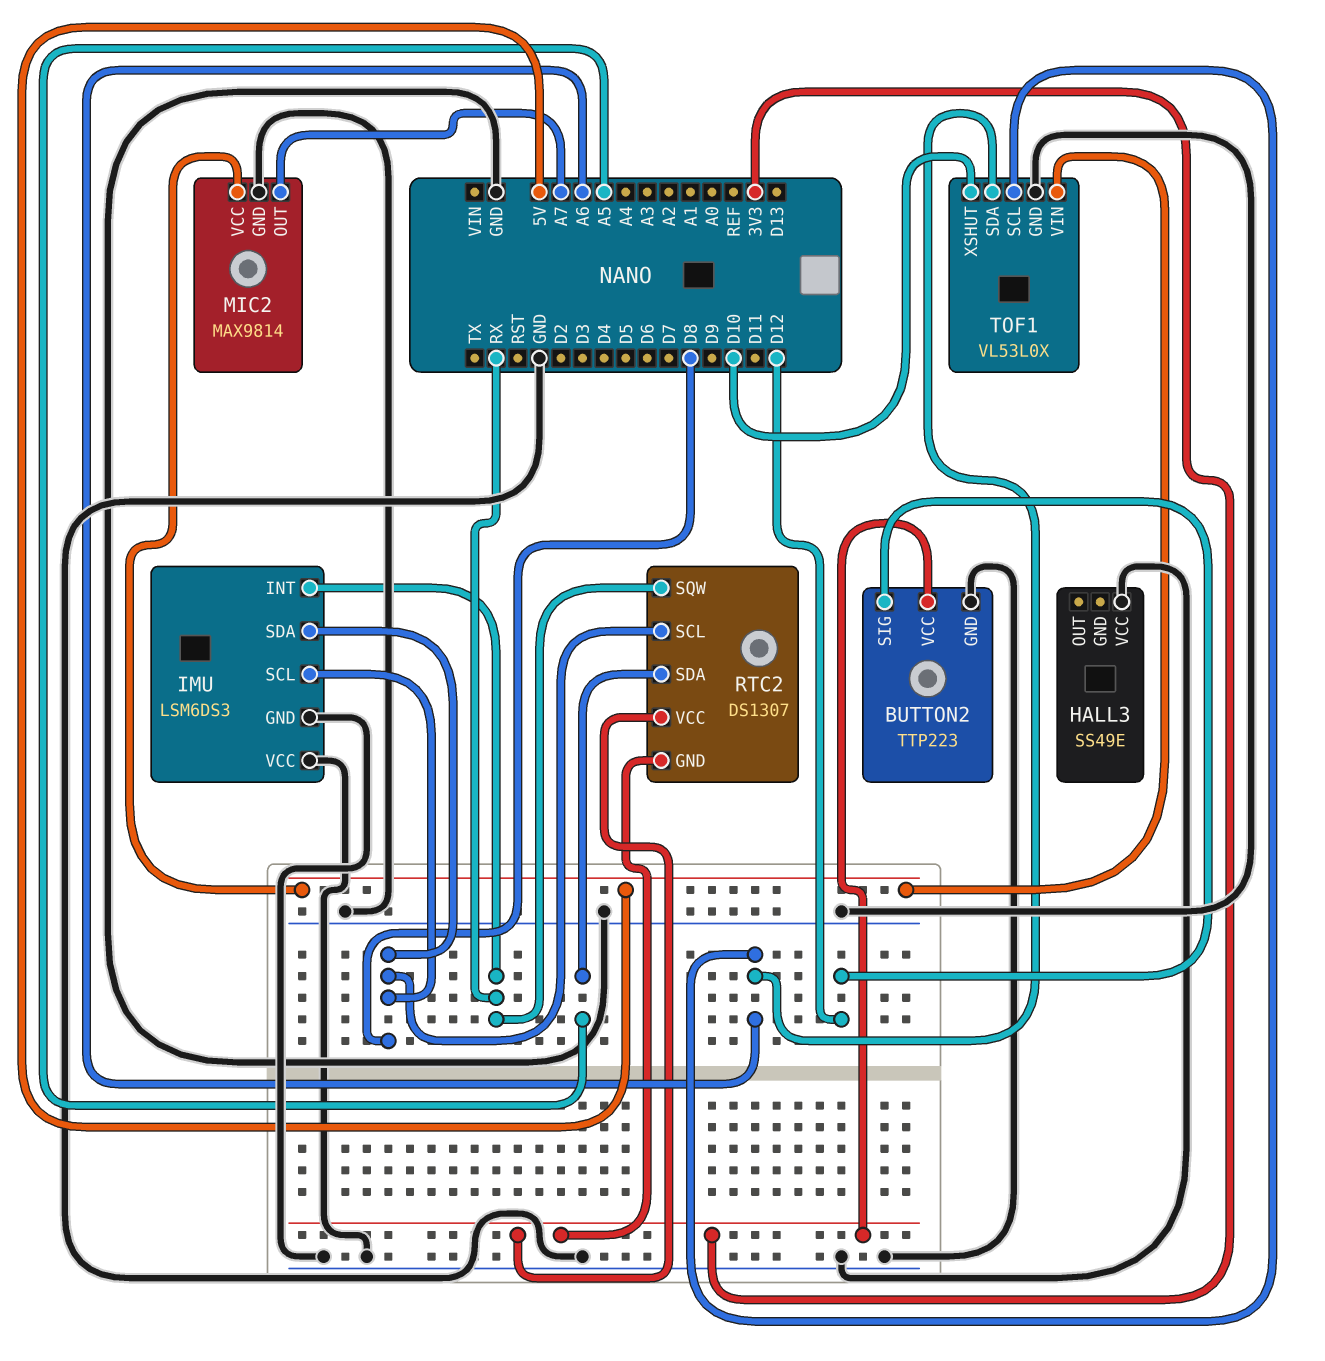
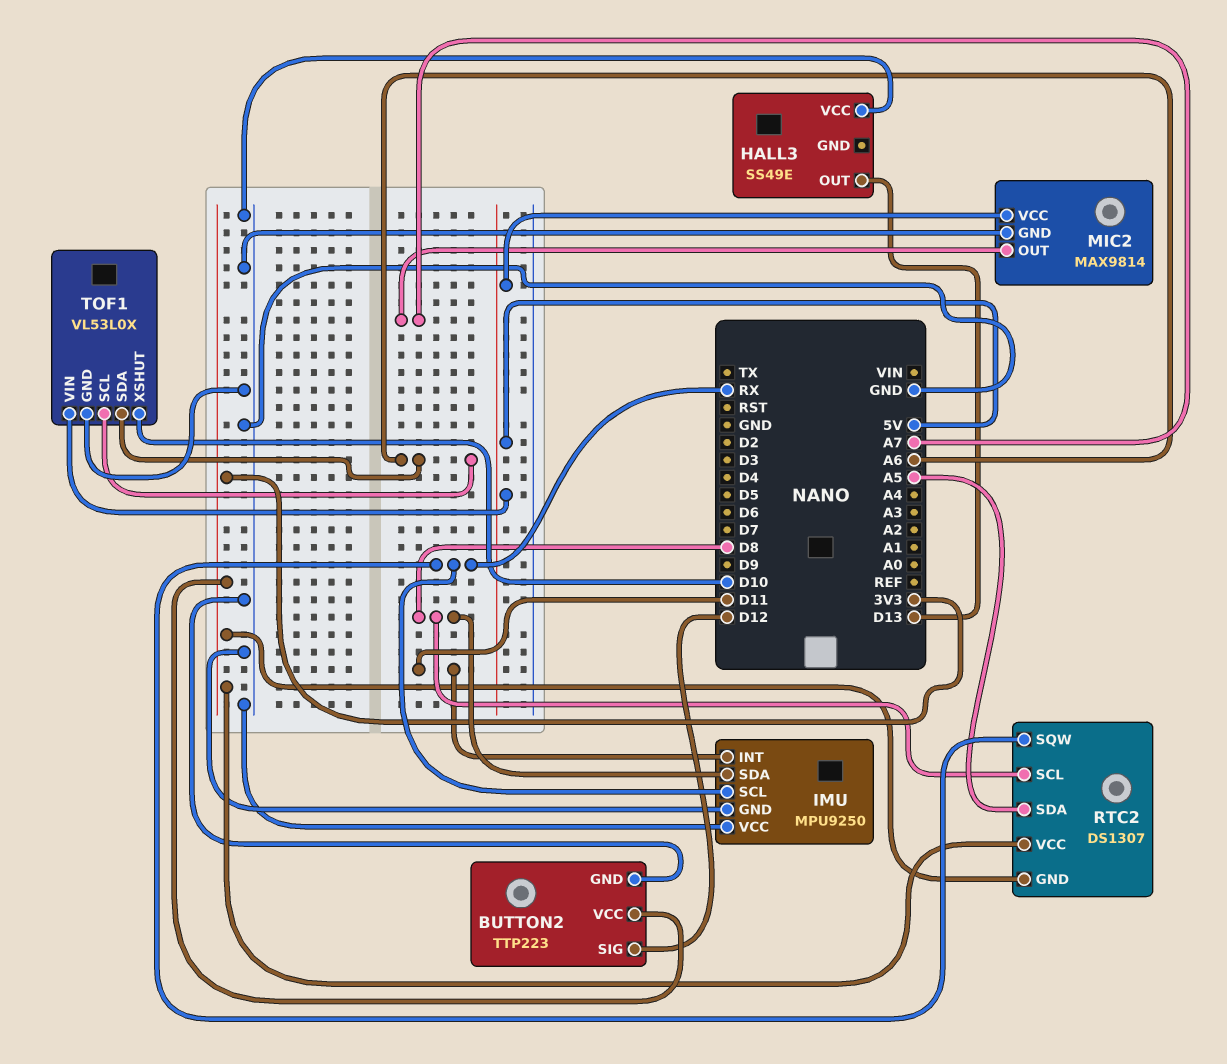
HALL3 pin OUT: none -> D13
IMU: LSM6DS3 -> MPU9250
IMU pin INT: RX -> D11
IMU pin SCL: D8 -> RX

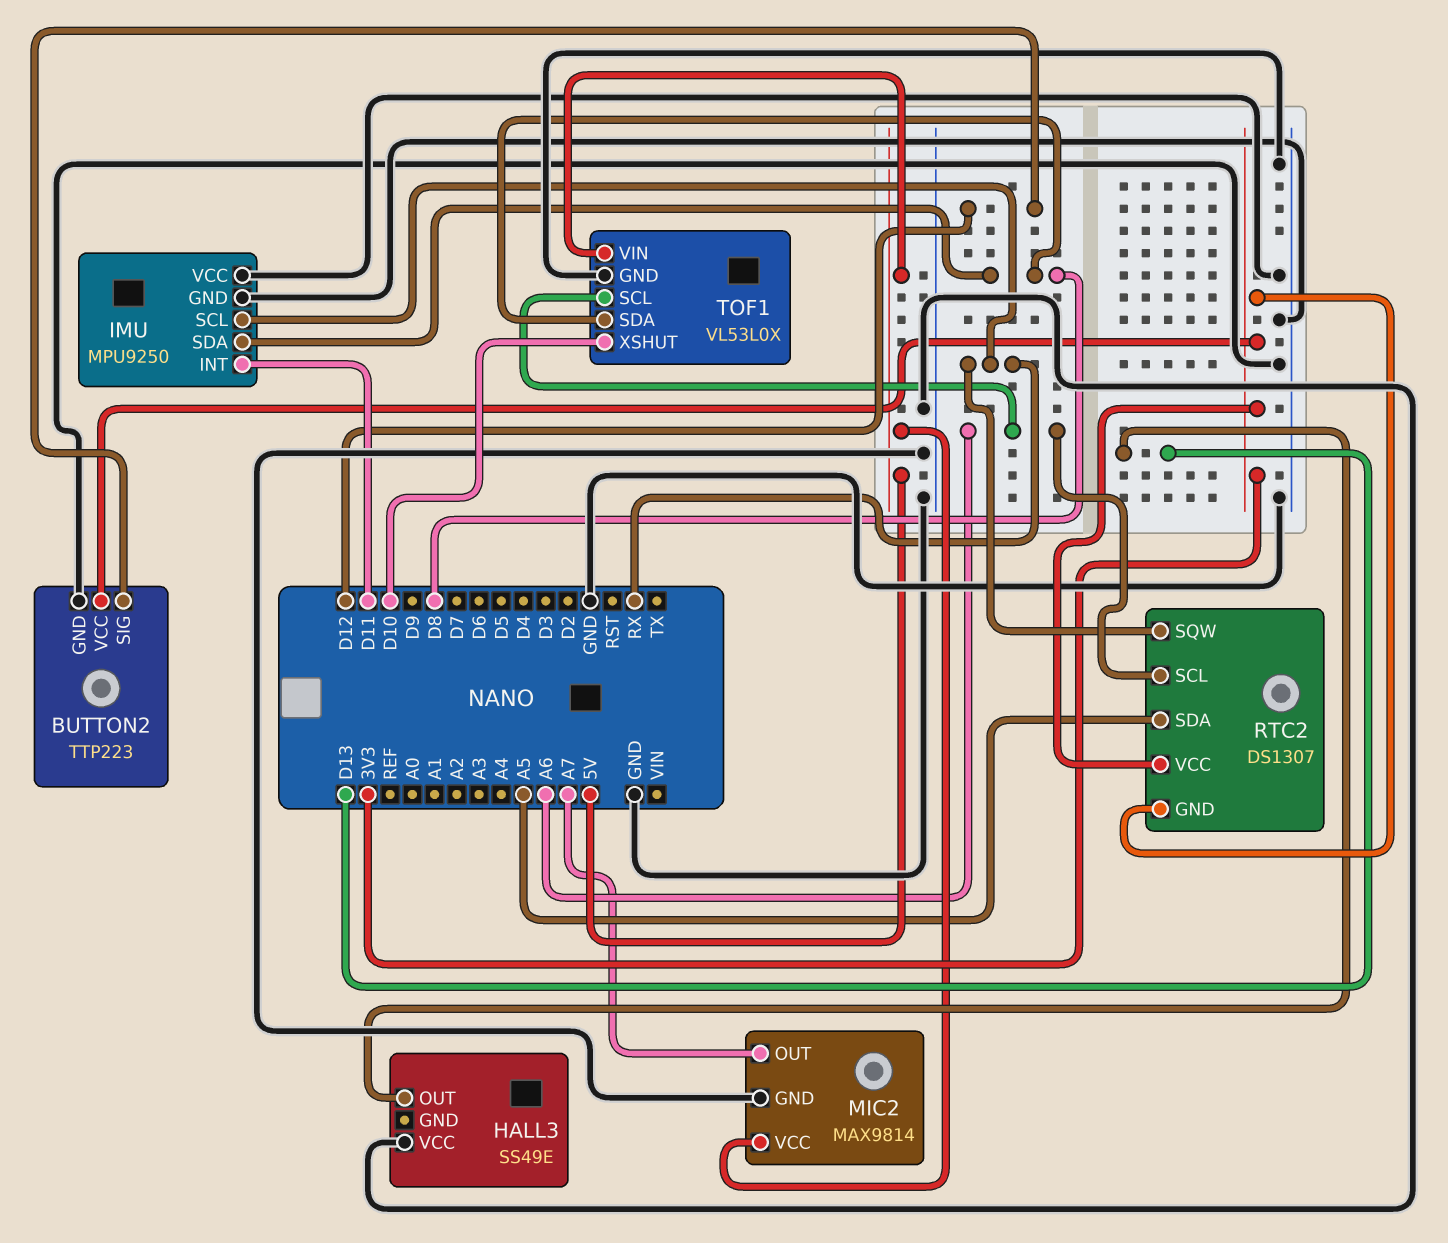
RTC2 pin SCL: D8 -> A6
TOF1 pin SDA: A6 -> D8

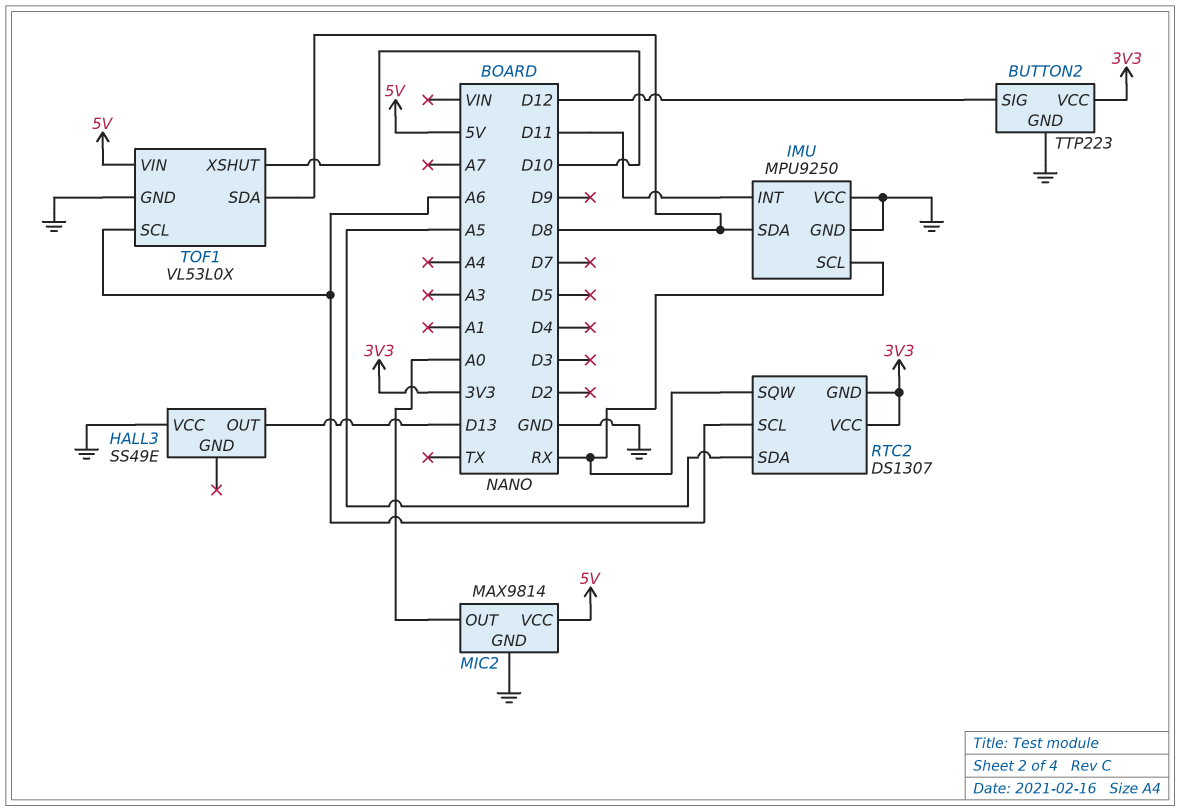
MIC2 pin OUT: A7 -> A0

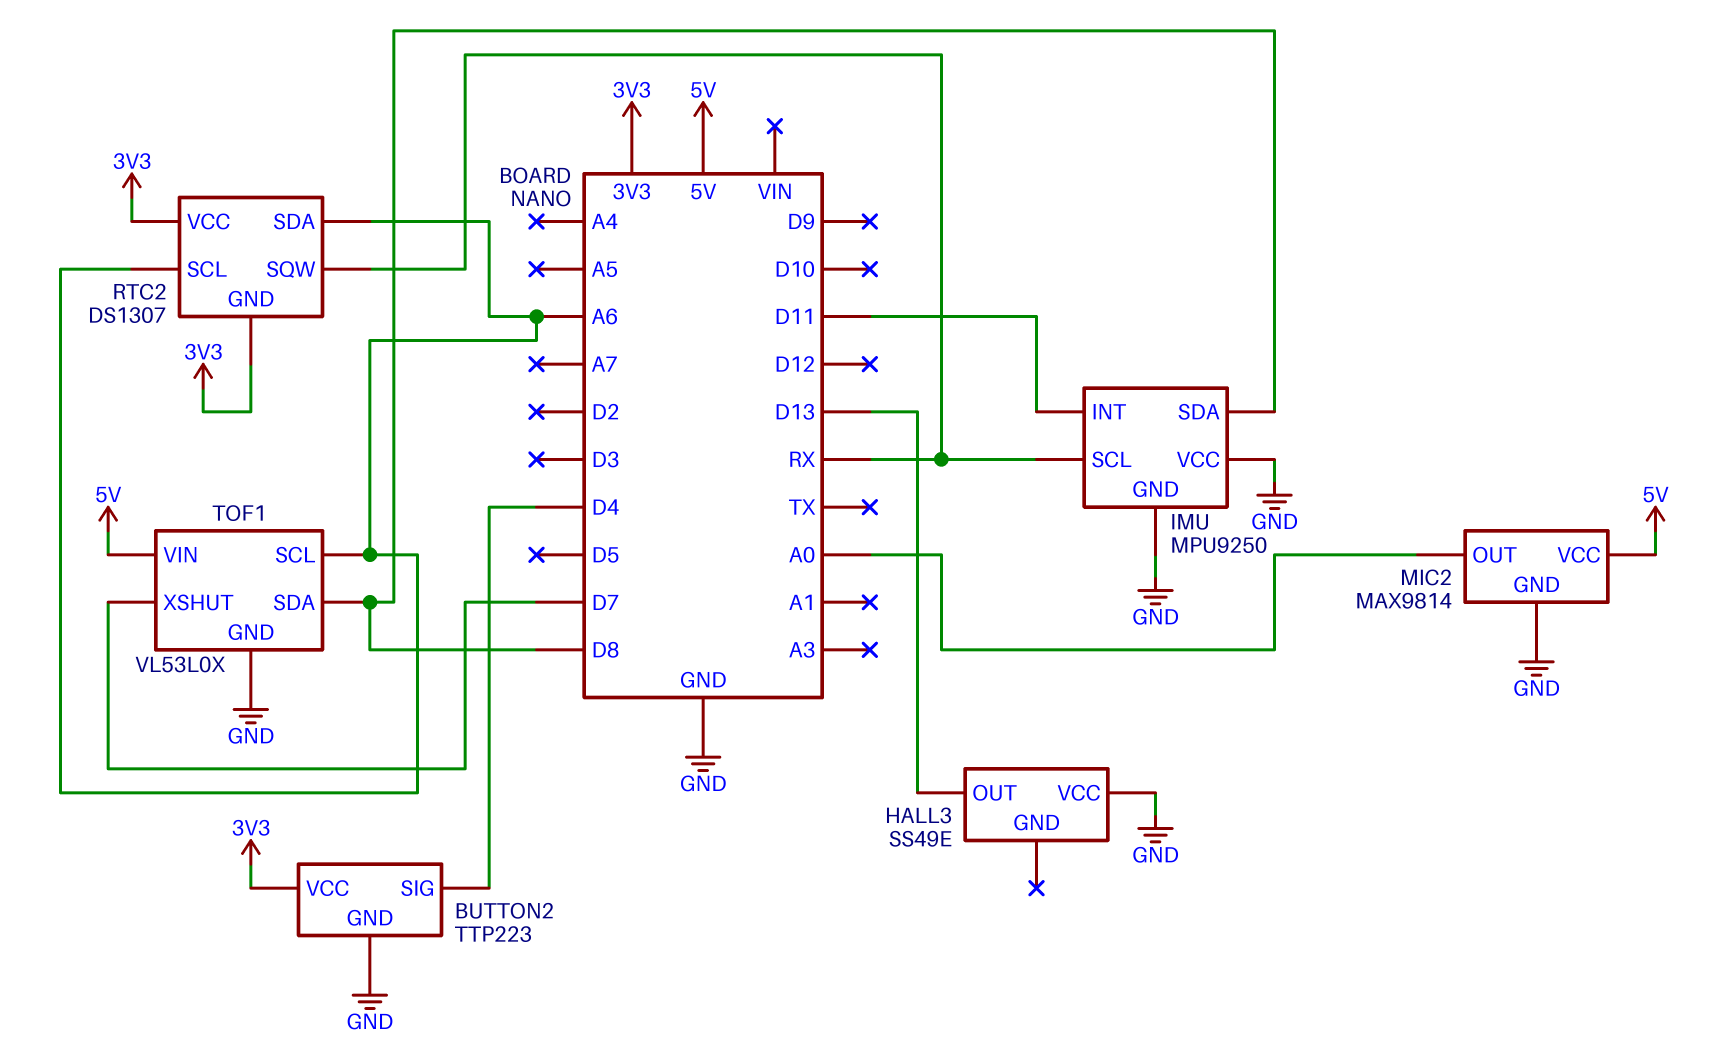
BUTTON2 pin SIG: D12 -> D4
RTC2 pin SDA: A5 -> A6
TOF1 pin XSHUT: D10 -> D7

